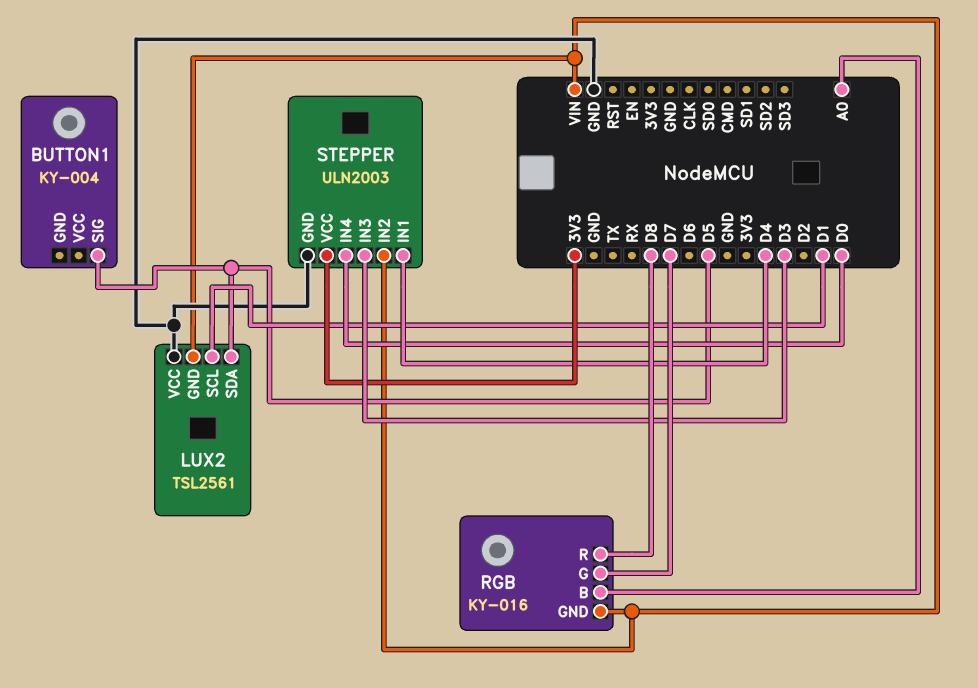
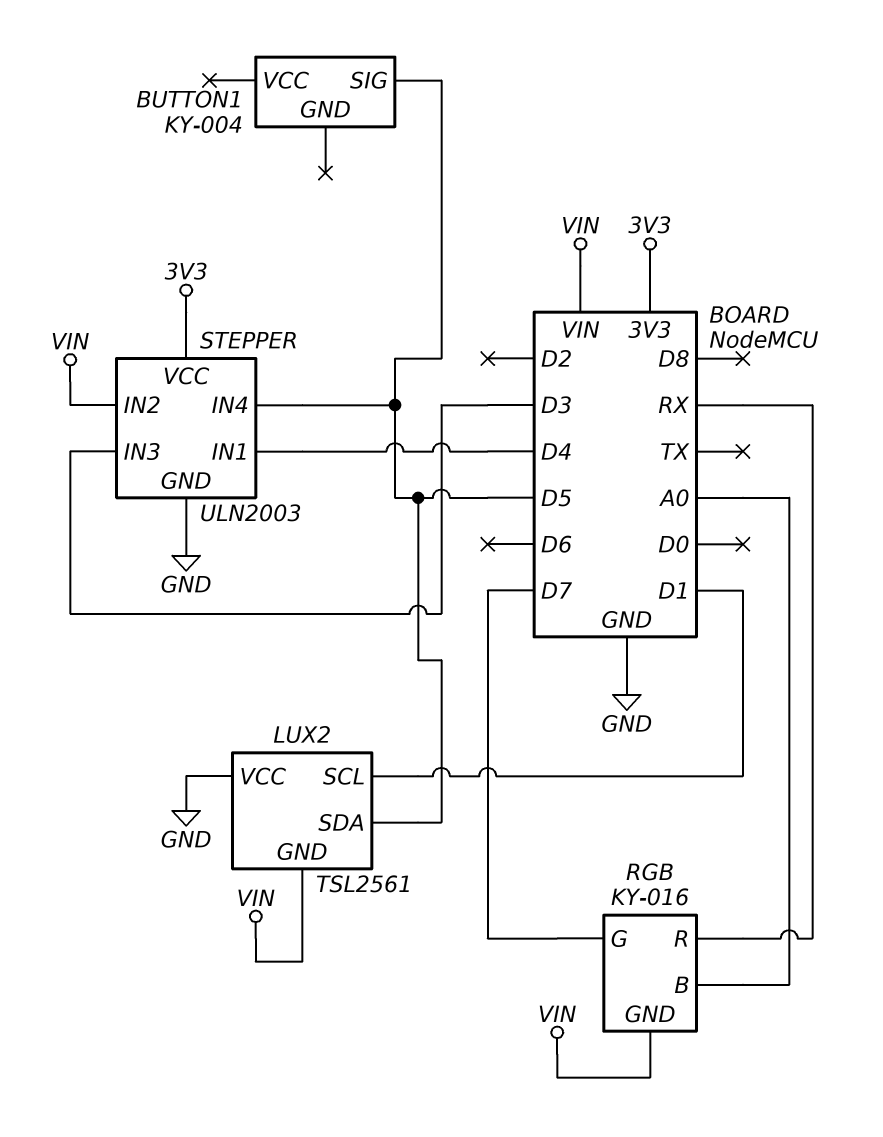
RGB pin R: D8 -> RX
STEPPER pin IN4: D0 -> D5

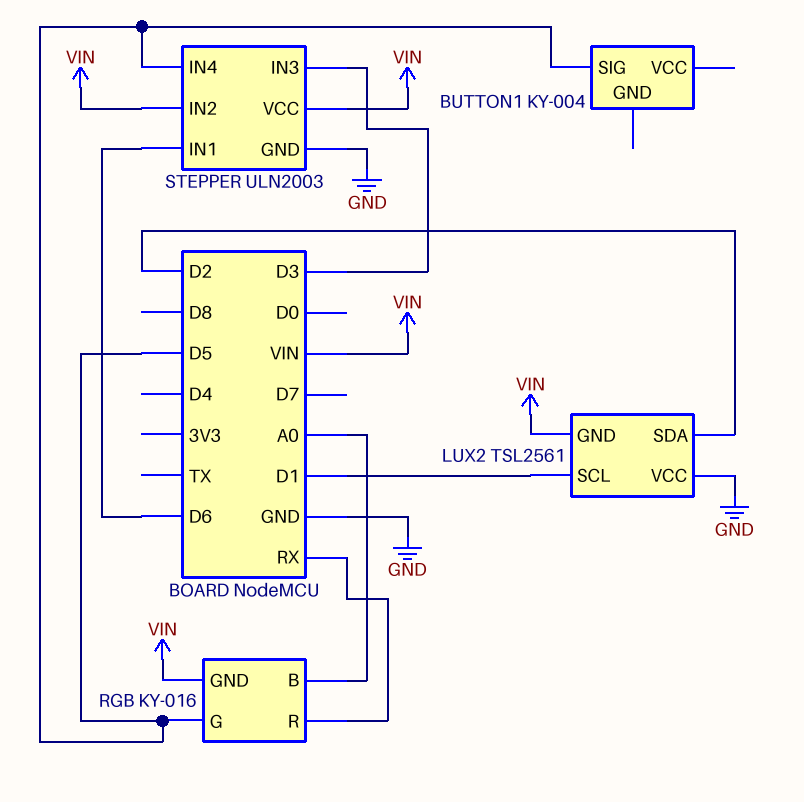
LUX2 pin SDA: D5 -> D2
RGB pin G: D7 -> D5
STEPPER pin IN1: D4 -> D6
STEPPER pin VCC: 3V3 -> VIN

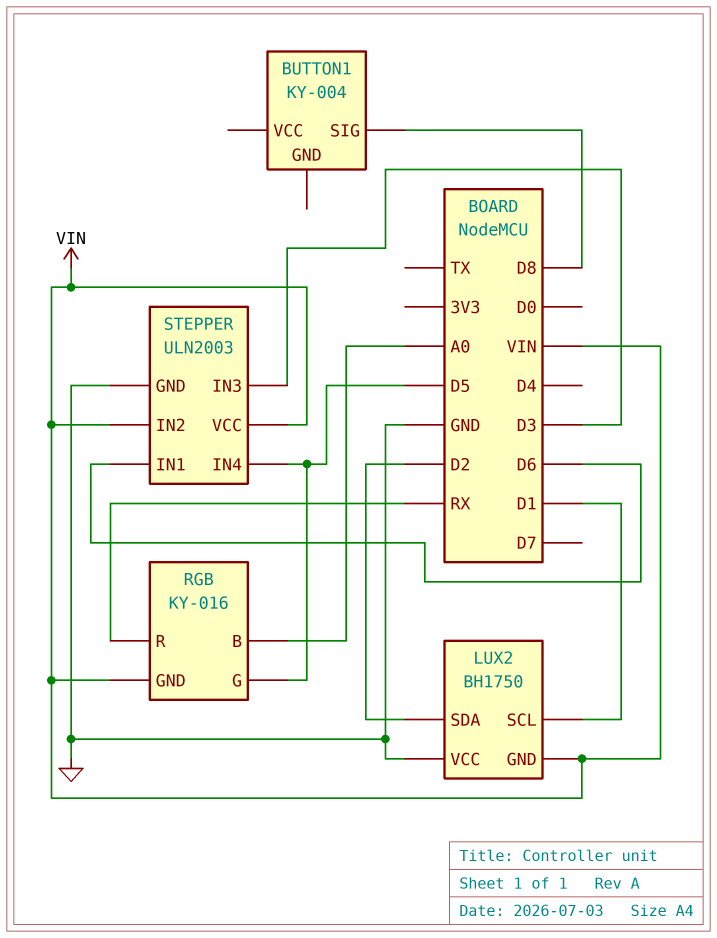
BUTTON1 pin SIG: D5 -> D8
LUX2: TSL2561 -> BH1750

